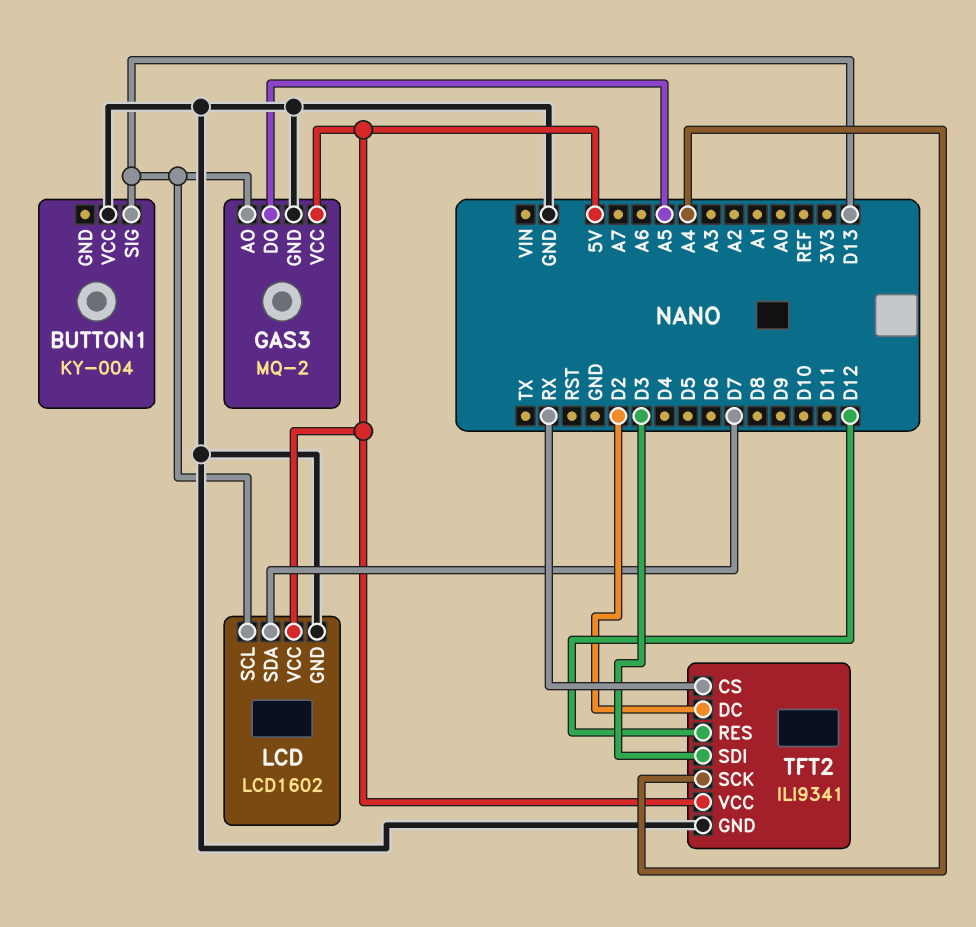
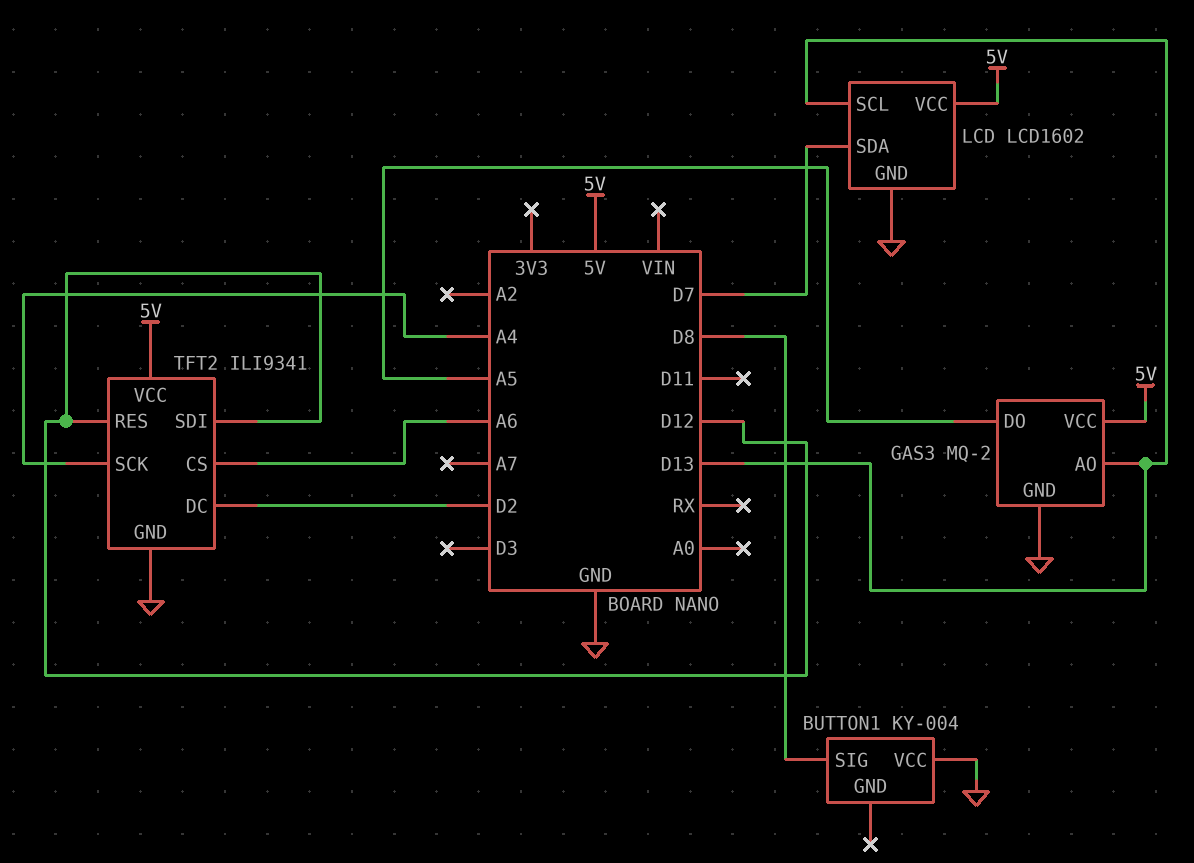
BUTTON1 pin SIG: D13 -> D8
TFT2 pin CS: RX -> A6
TFT2 pin SDI: D3 -> D12

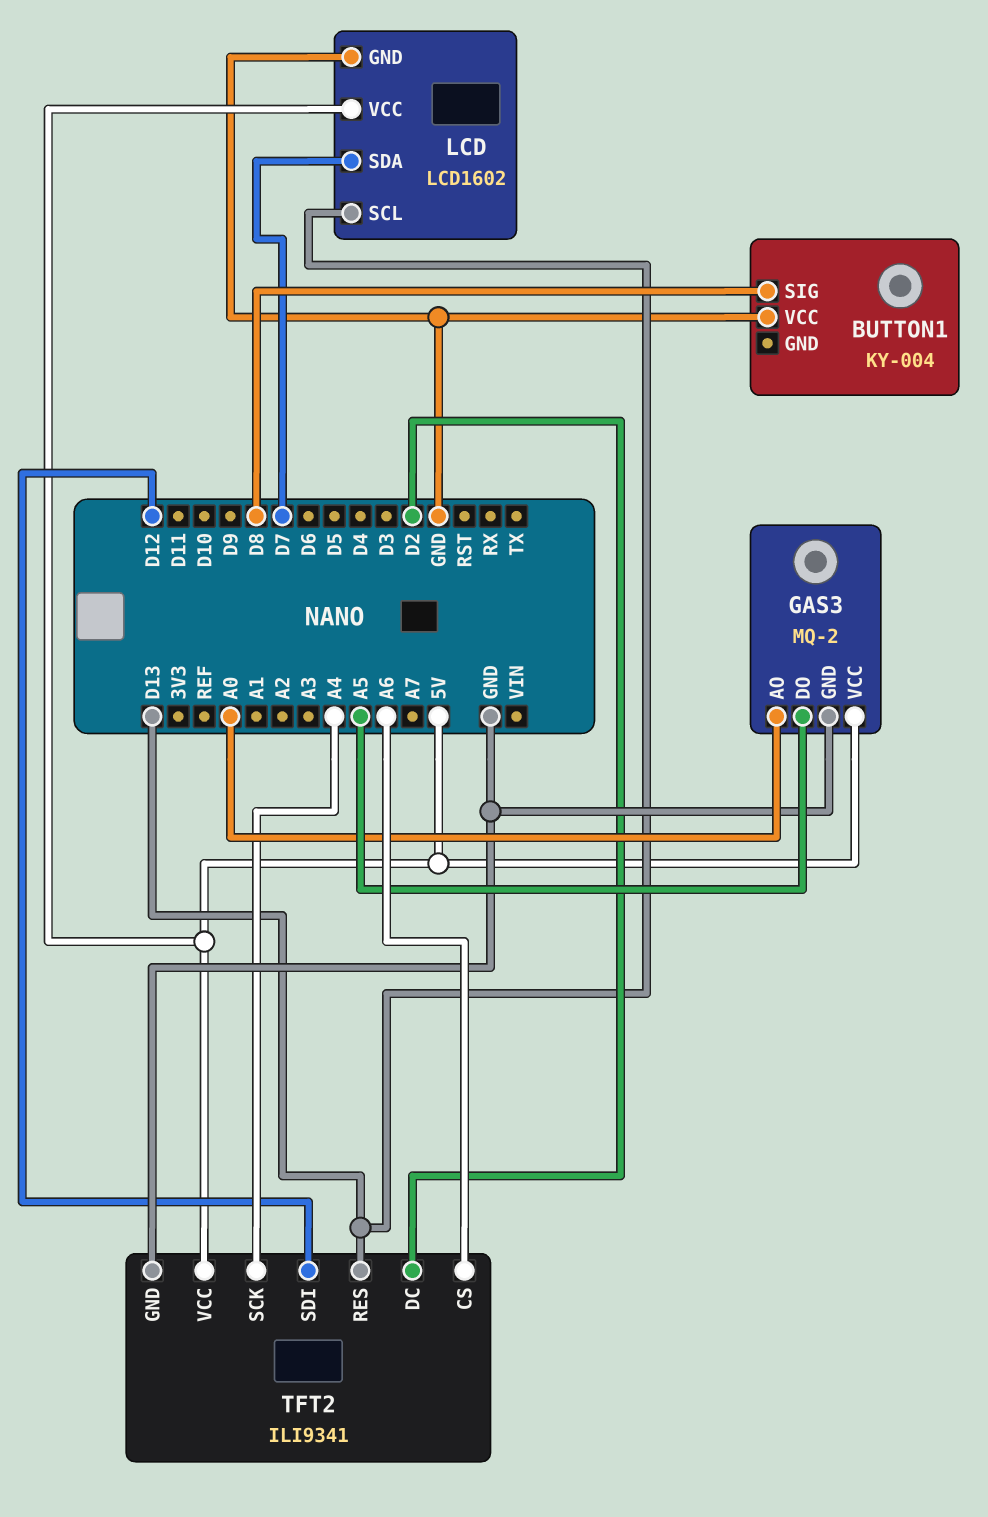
GAS3 pin AO: D13 -> A0
TFT2 pin RES: D12 -> D13

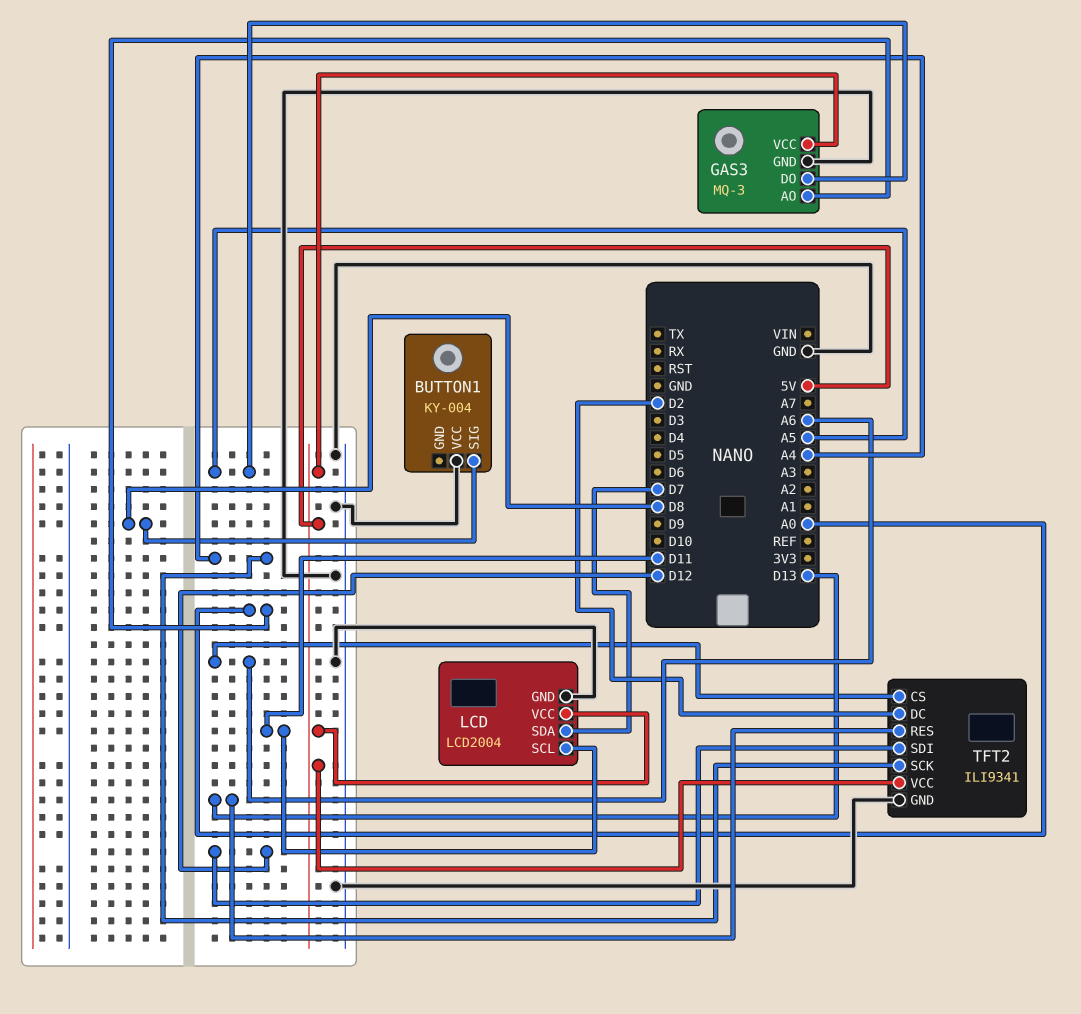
GAS3: MQ-2 -> MQ-3
LCD: LCD1602 -> LCD2004
LCD pin SCL: D13 -> D11

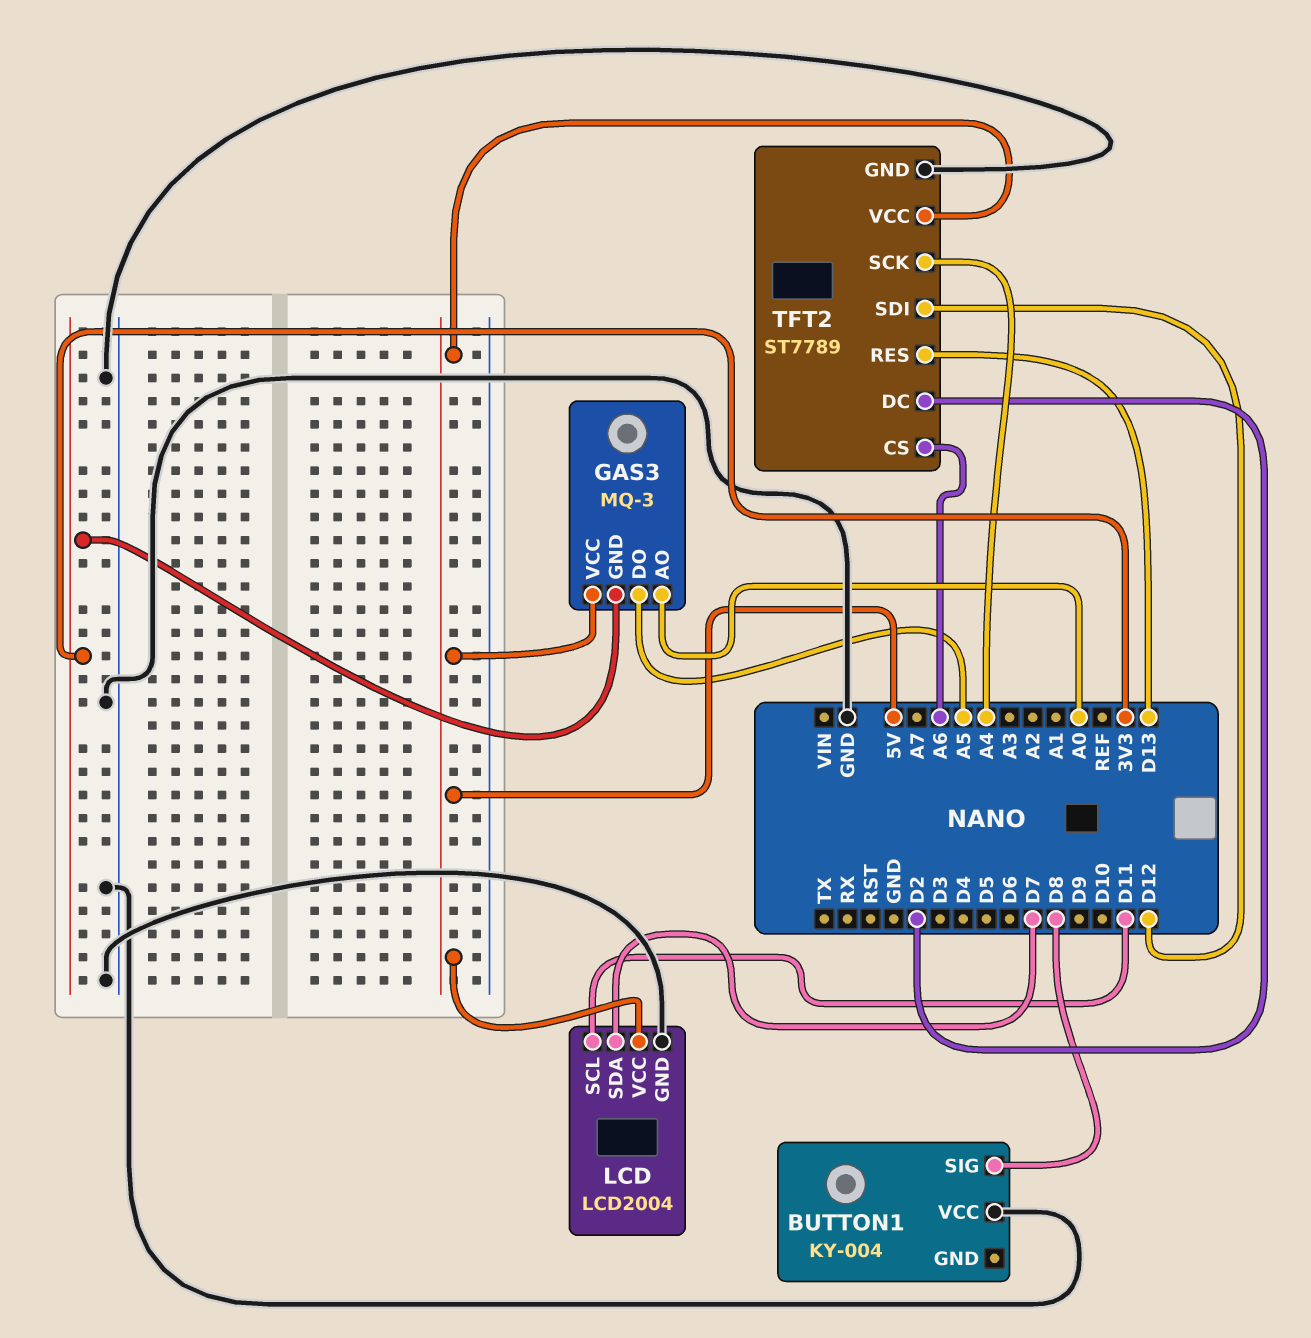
GAS3 pin GND: GND -> 3V3
TFT2: ILI9341 -> ST7789

